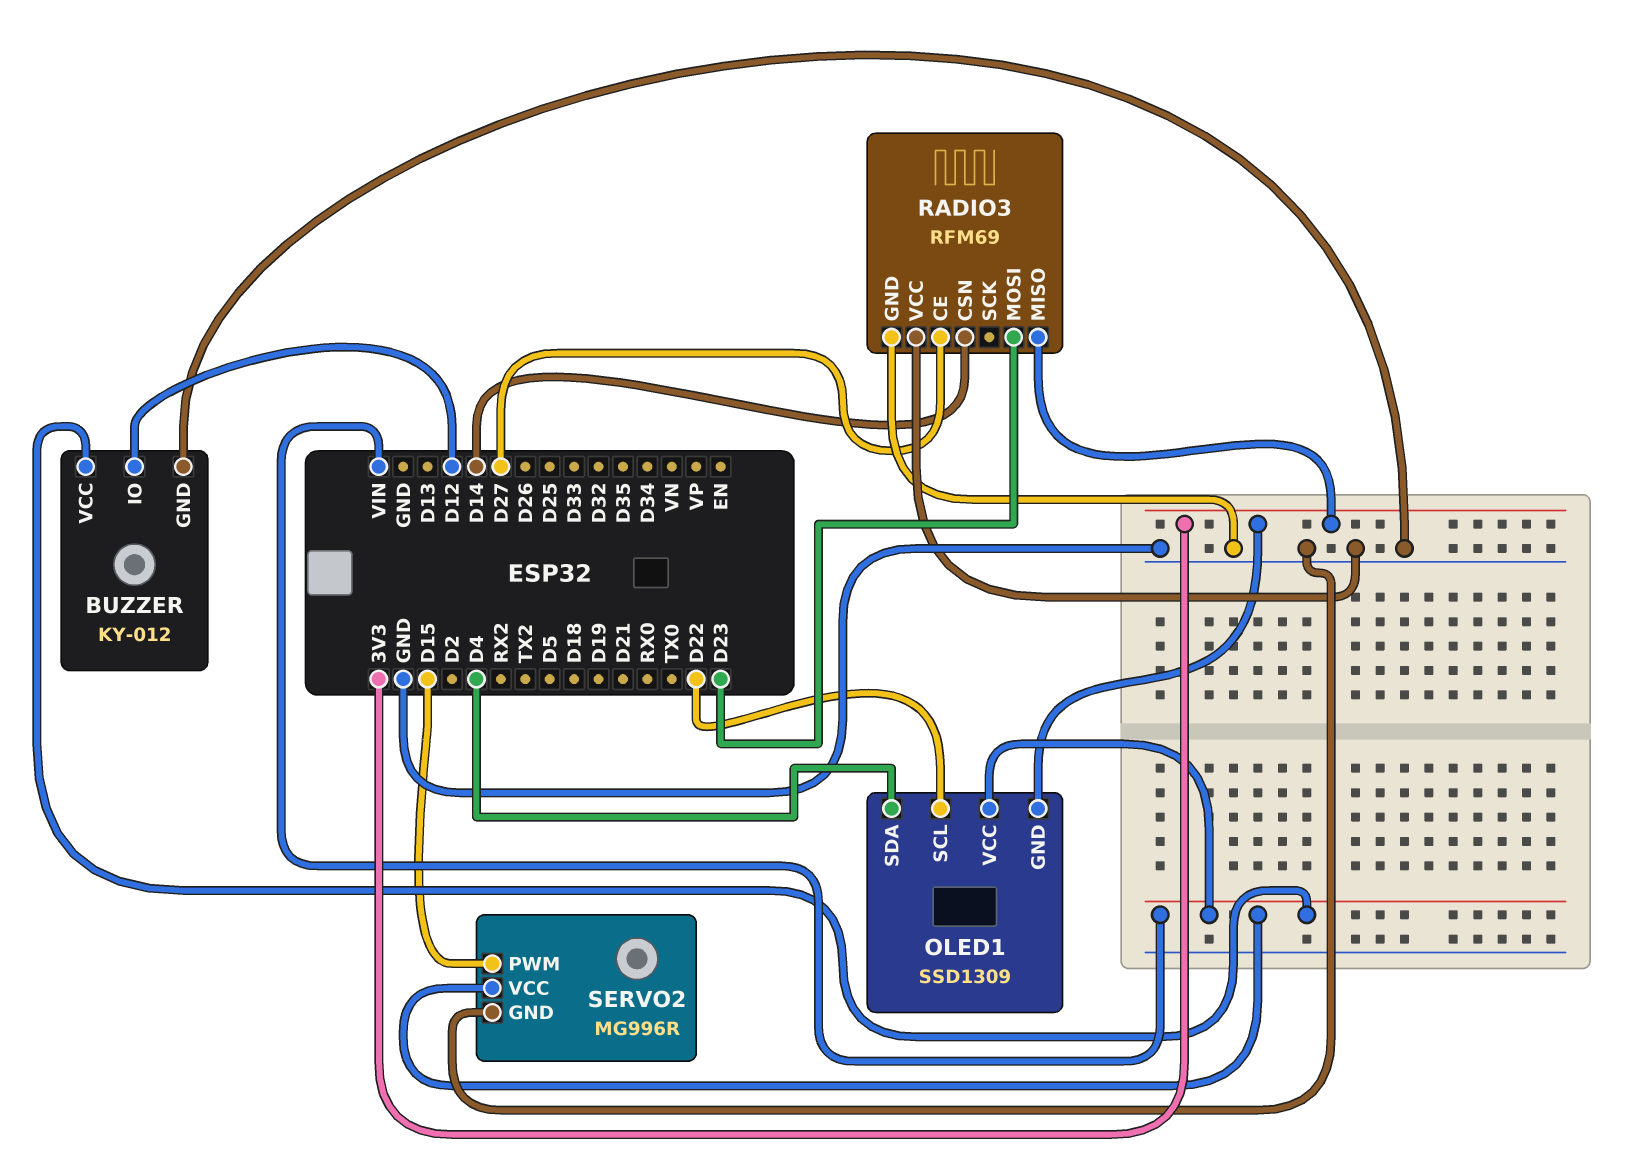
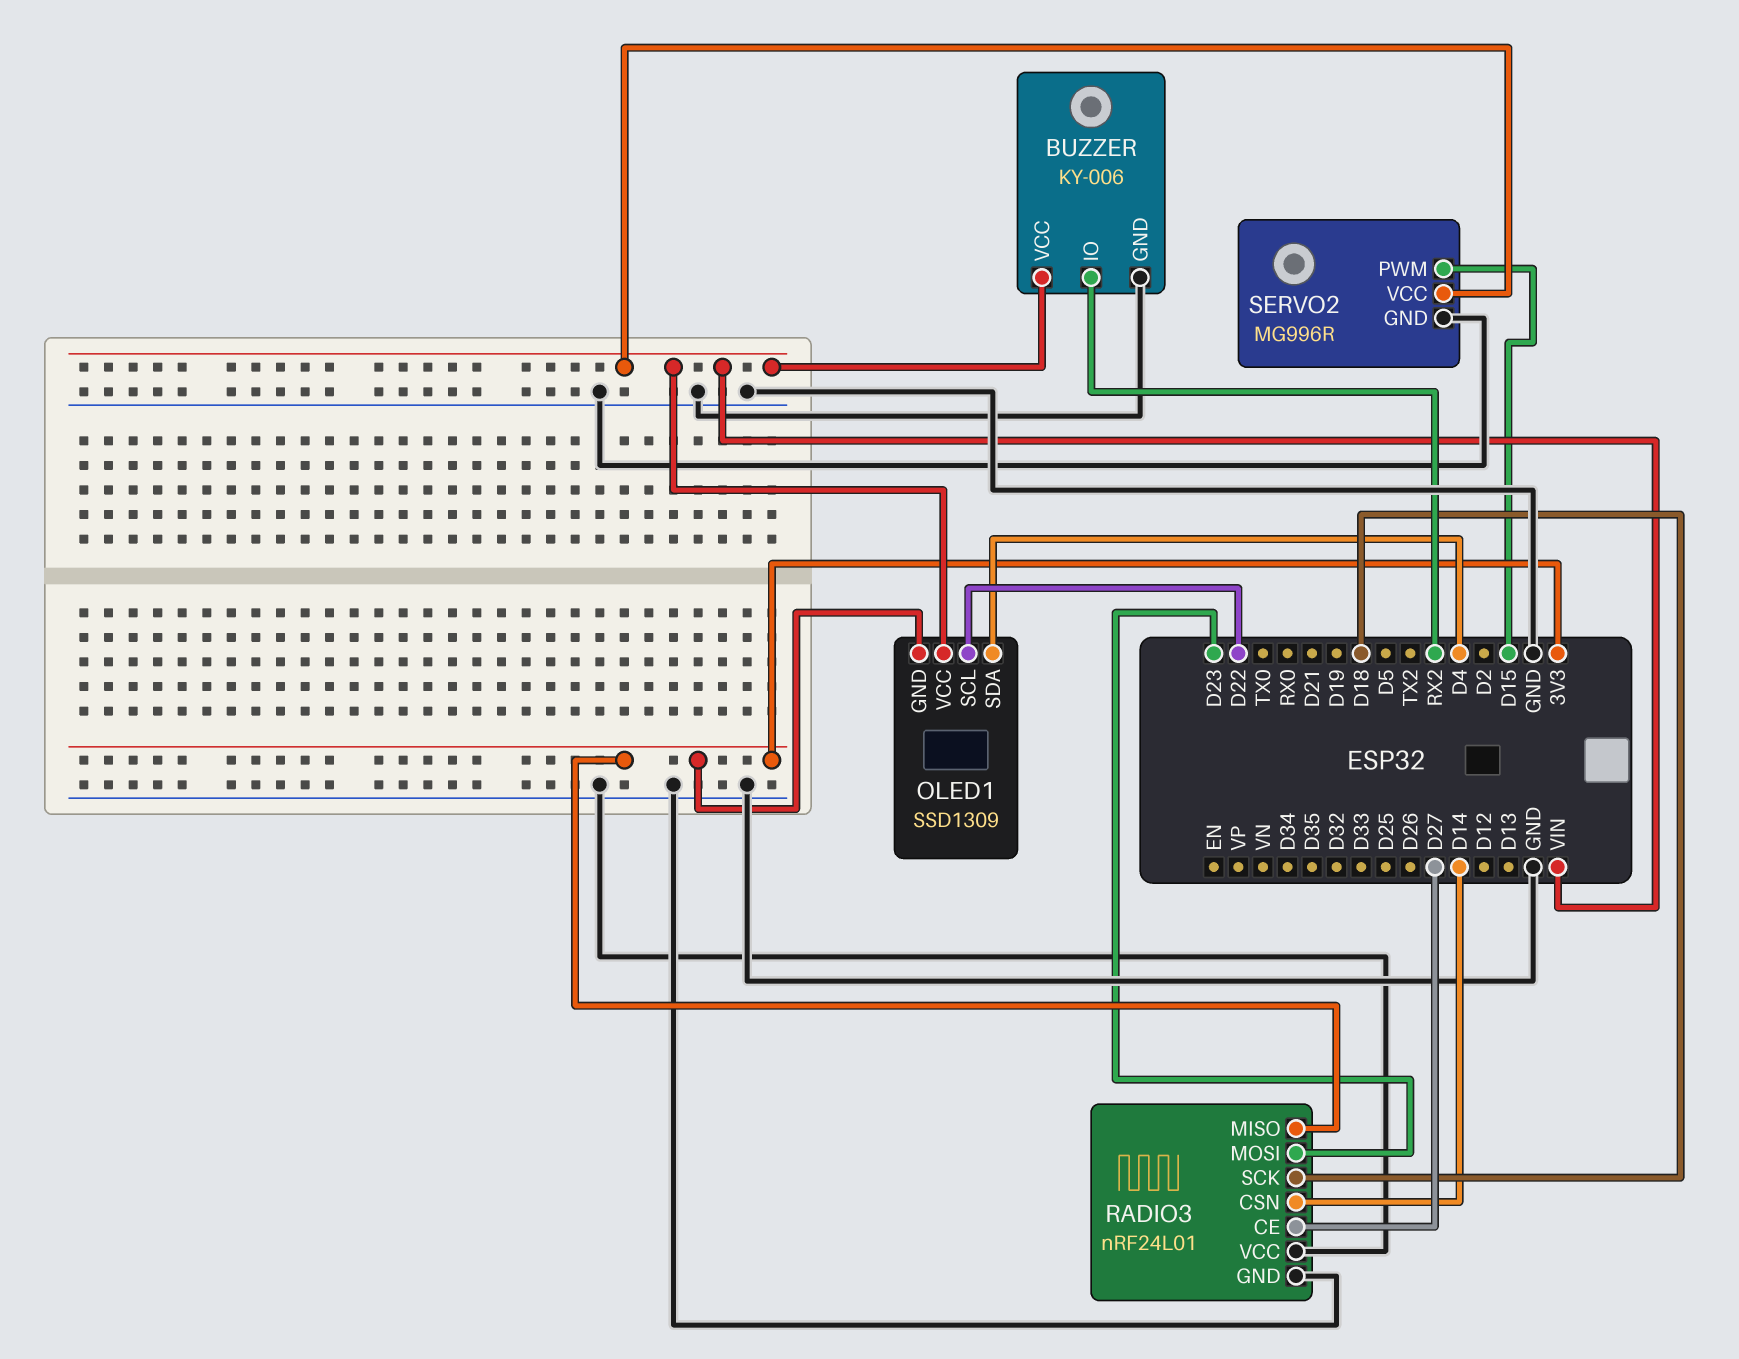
BUZZER: KY-012 -> KY-006
BUZZER pin IO: D12 -> RX2
RADIO3: RFM69 -> nRF24L01
RADIO3 pin SCK: none -> D18

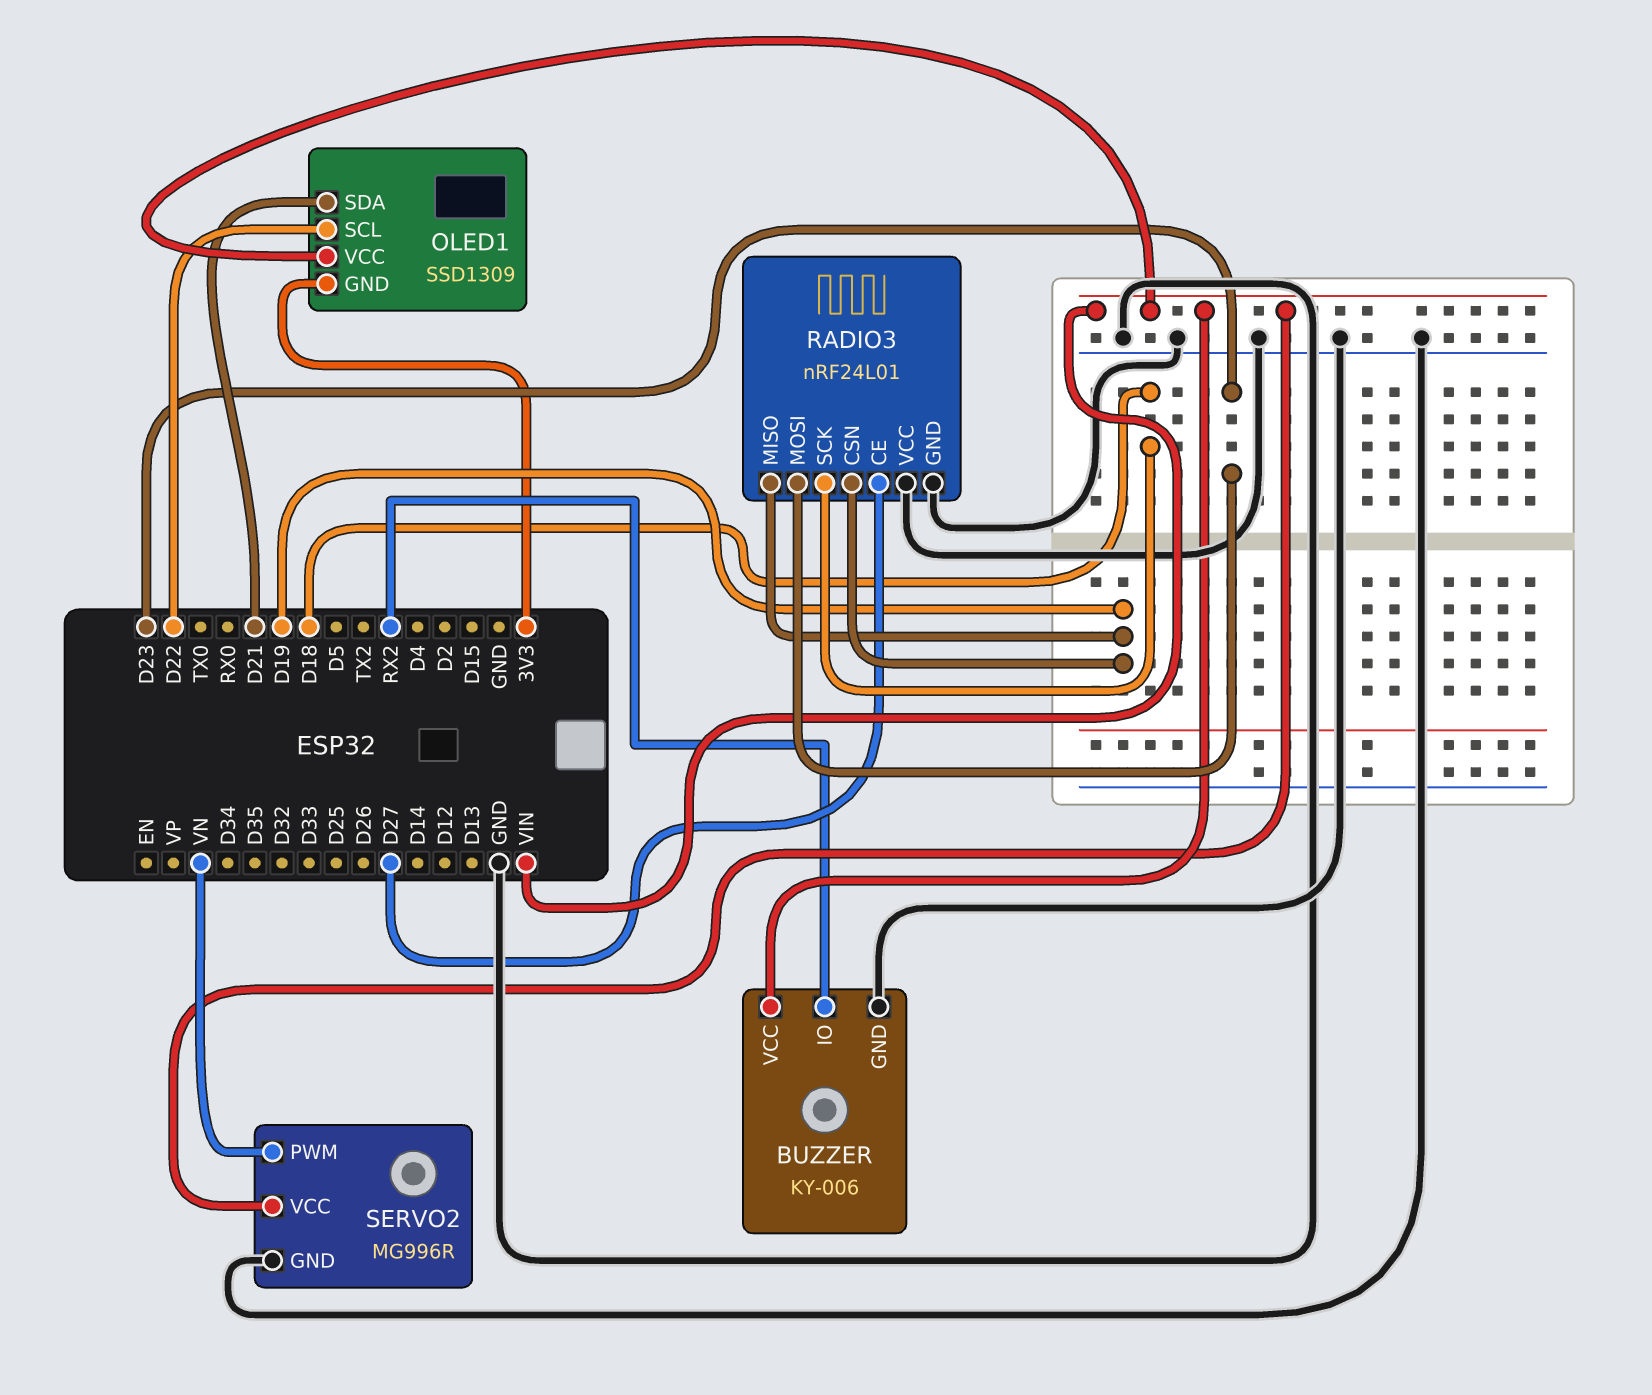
OLED1 pin SDA: D4 -> D21
RADIO3 pin CSN: D14 -> D19
RADIO3 pin MISO: 3V3 -> D19
SERVO2 pin PWM: D15 -> VN

